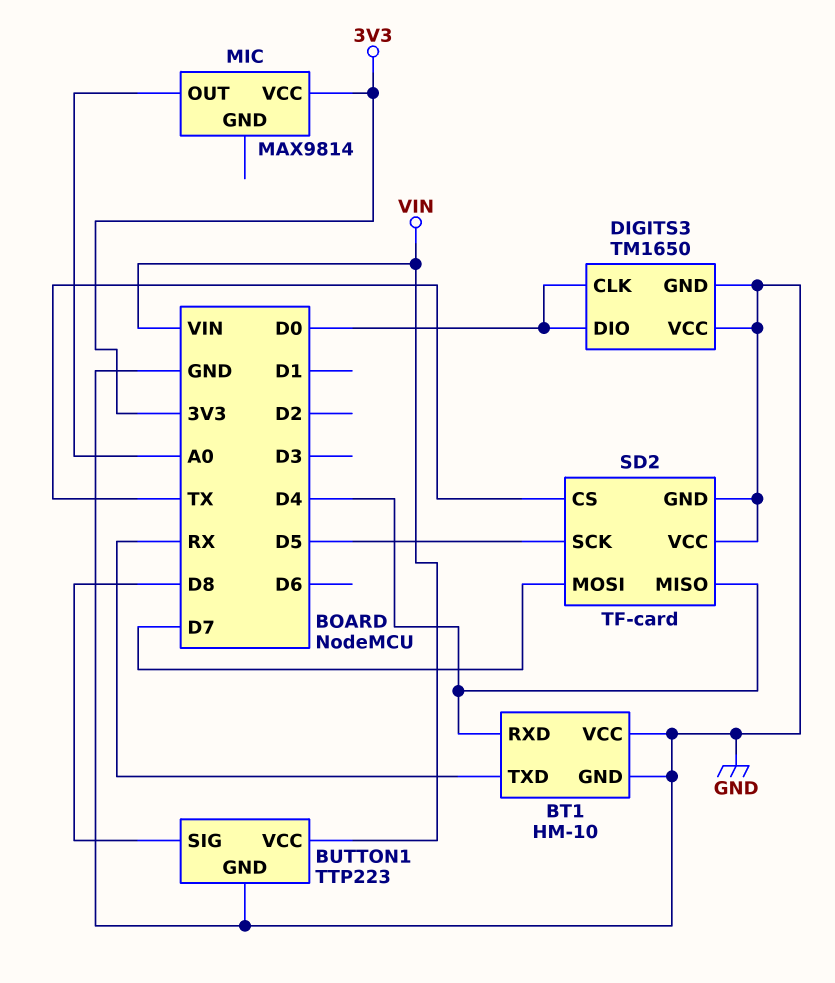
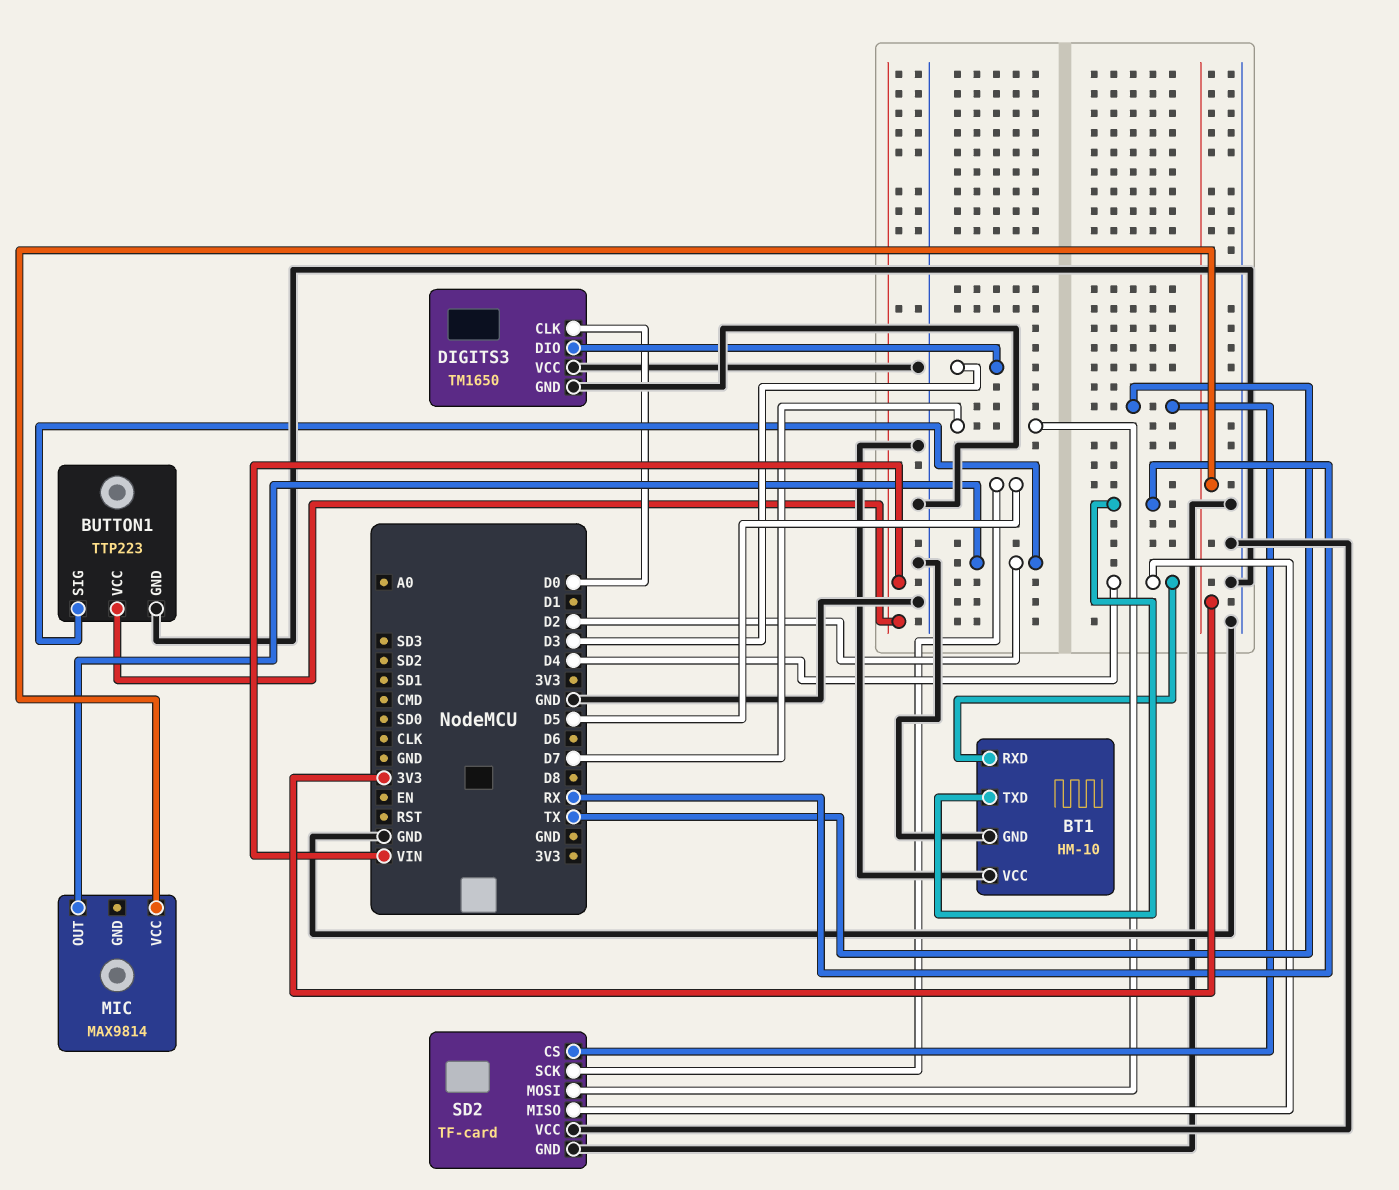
BUTTON1 pin SIG: D8 -> D2
DIGITS3 pin DIO: D0 -> D3
MIC pin OUT: A0 -> D2

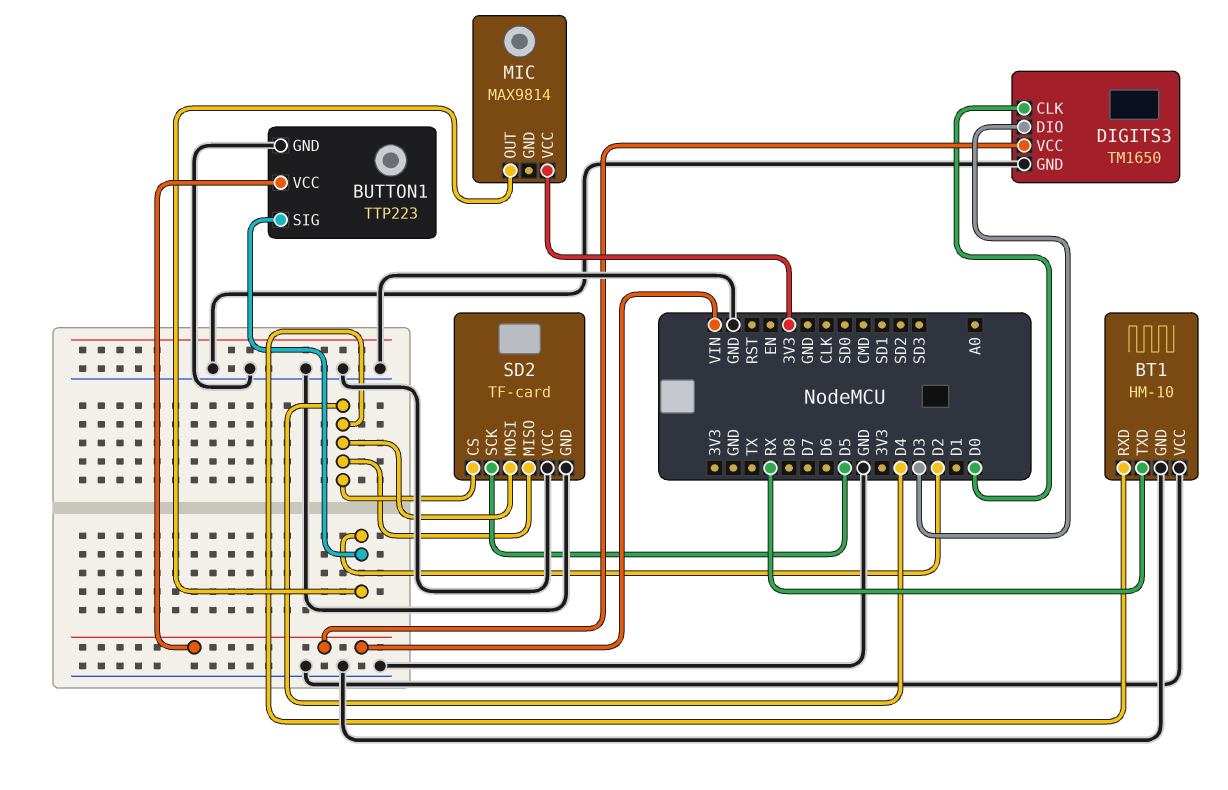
DIGITS3 pin VCC: GND -> VIN
SD2 pin CS: TX -> D4
SD2 pin MOSI: D7 -> D4

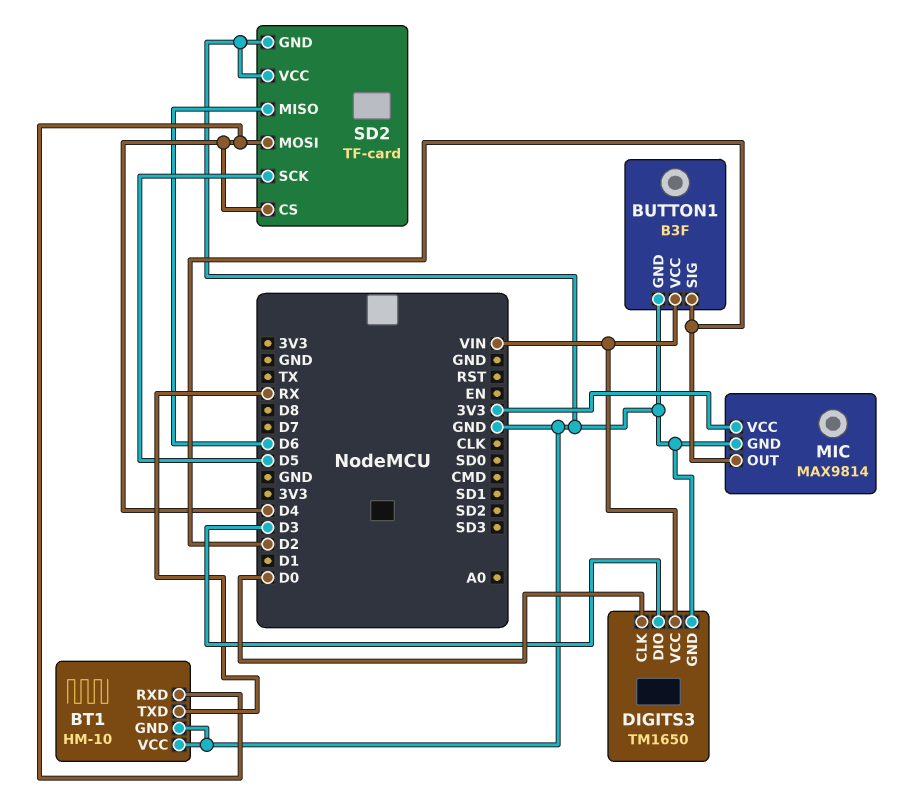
BUTTON1: TTP223 -> B3F
MIC pin GND: none -> GND
SD2 pin MISO: D4 -> D6

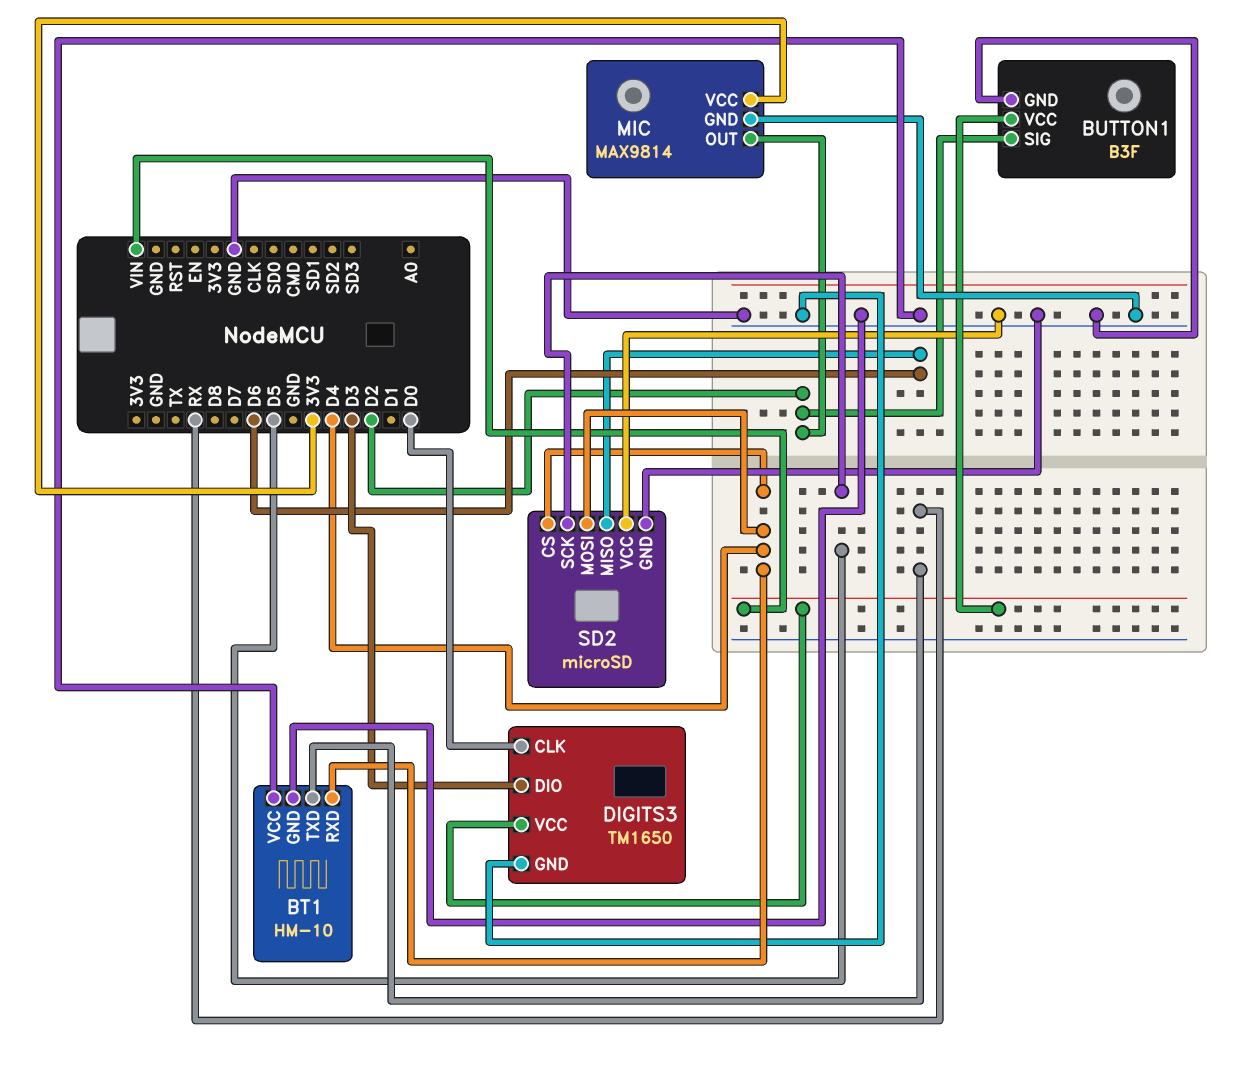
SD2: TF-card -> microSD

